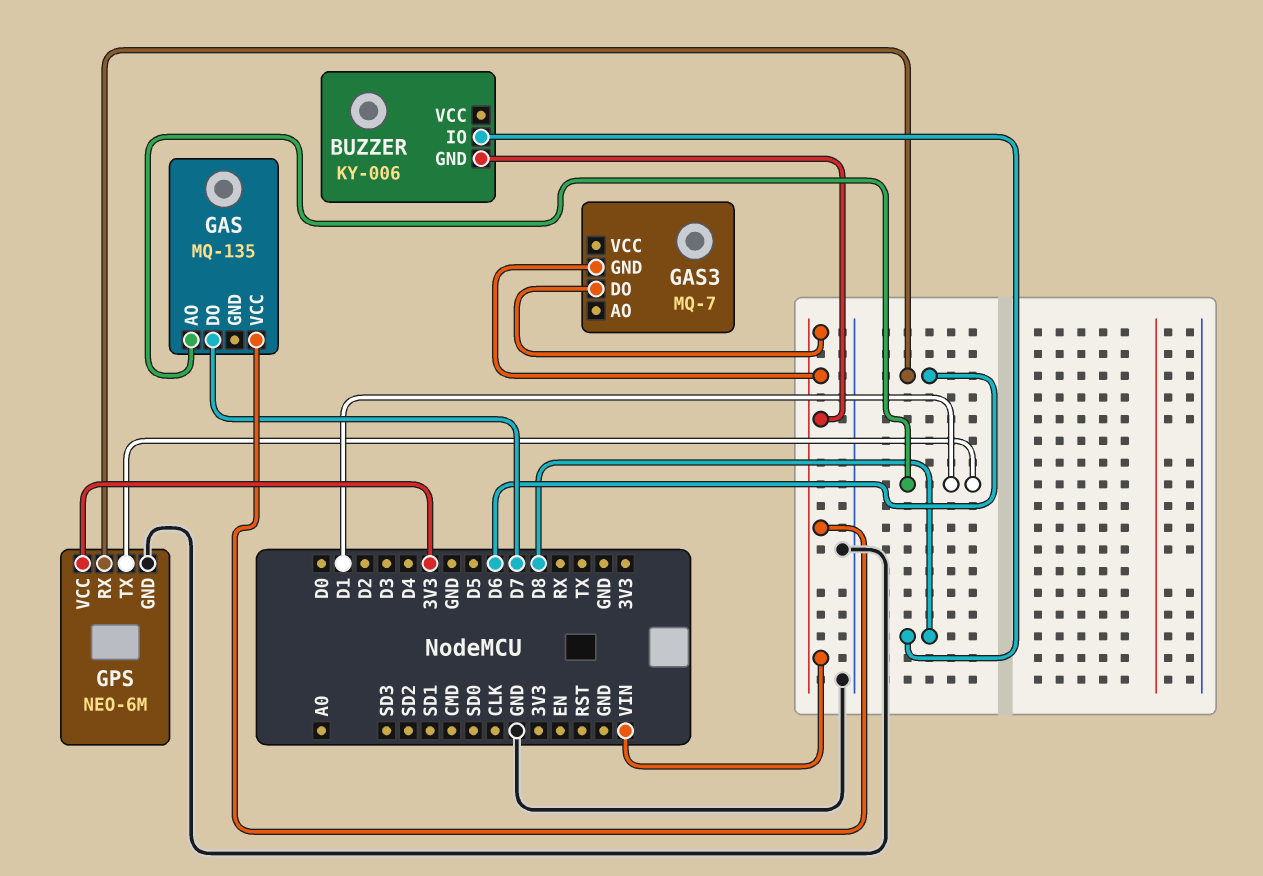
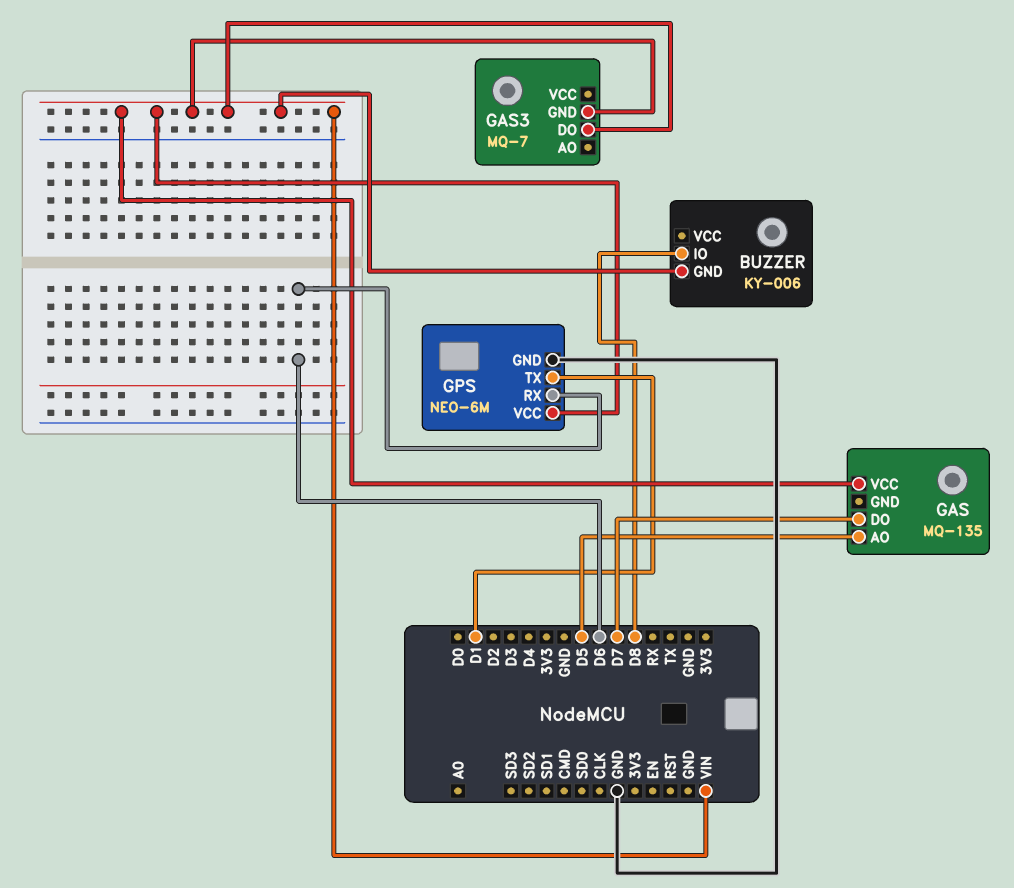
GAS pin AO: D1 -> D5
GPS pin VCC: 3V3 -> VIN

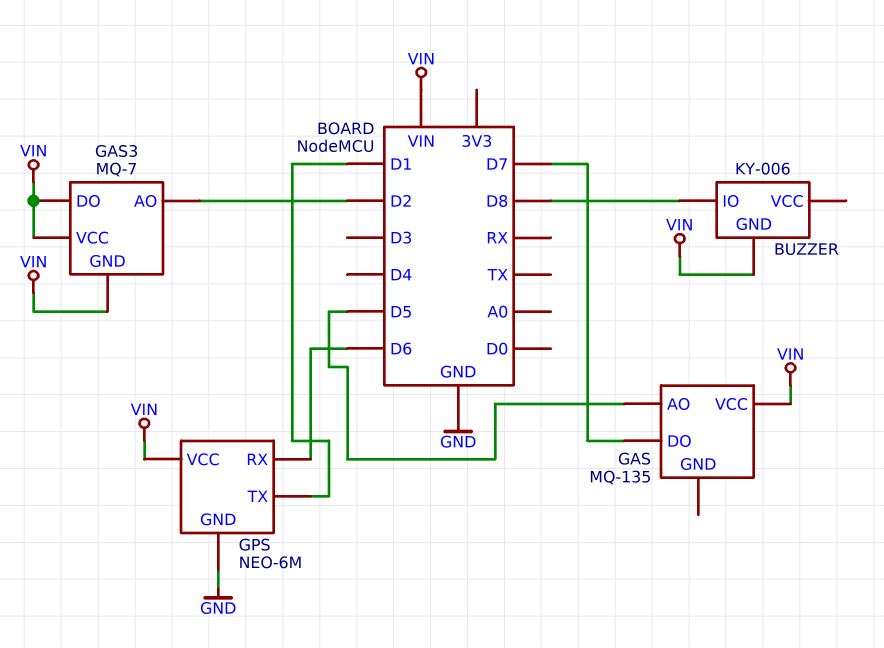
GAS3 pin AO: none -> D2
GAS3 pin VCC: none -> VIN

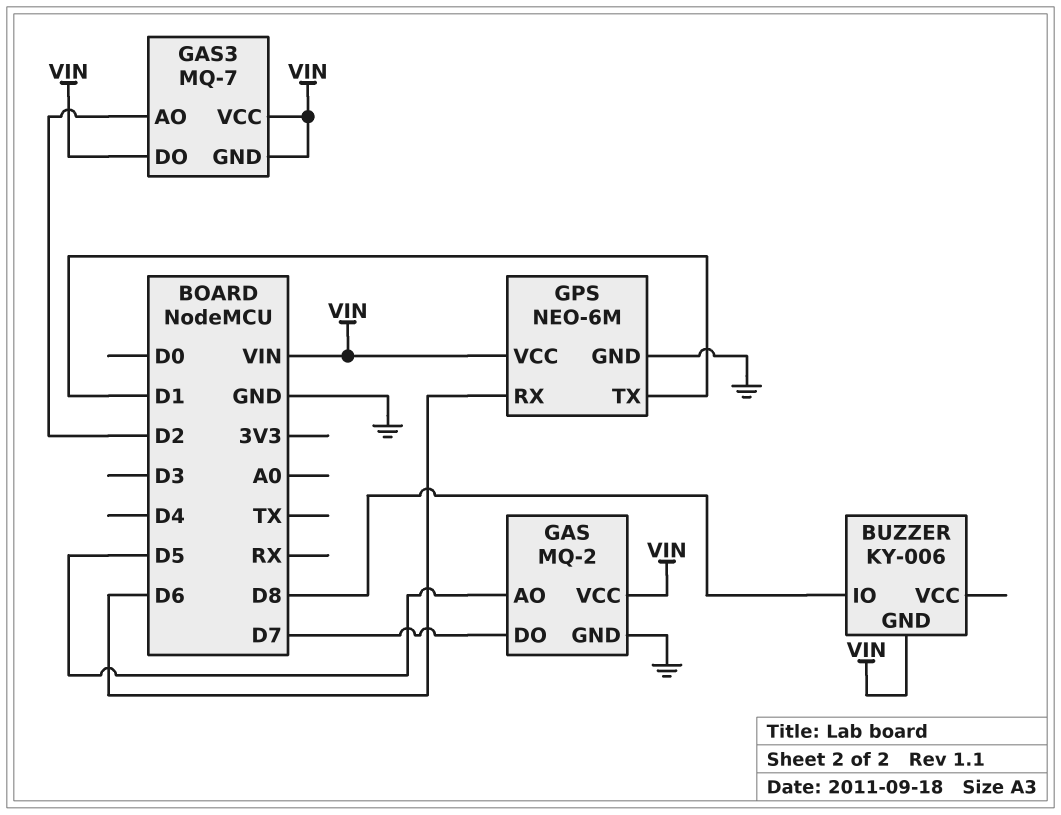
GAS: MQ-135 -> MQ-2
GAS pin GND: none -> GND

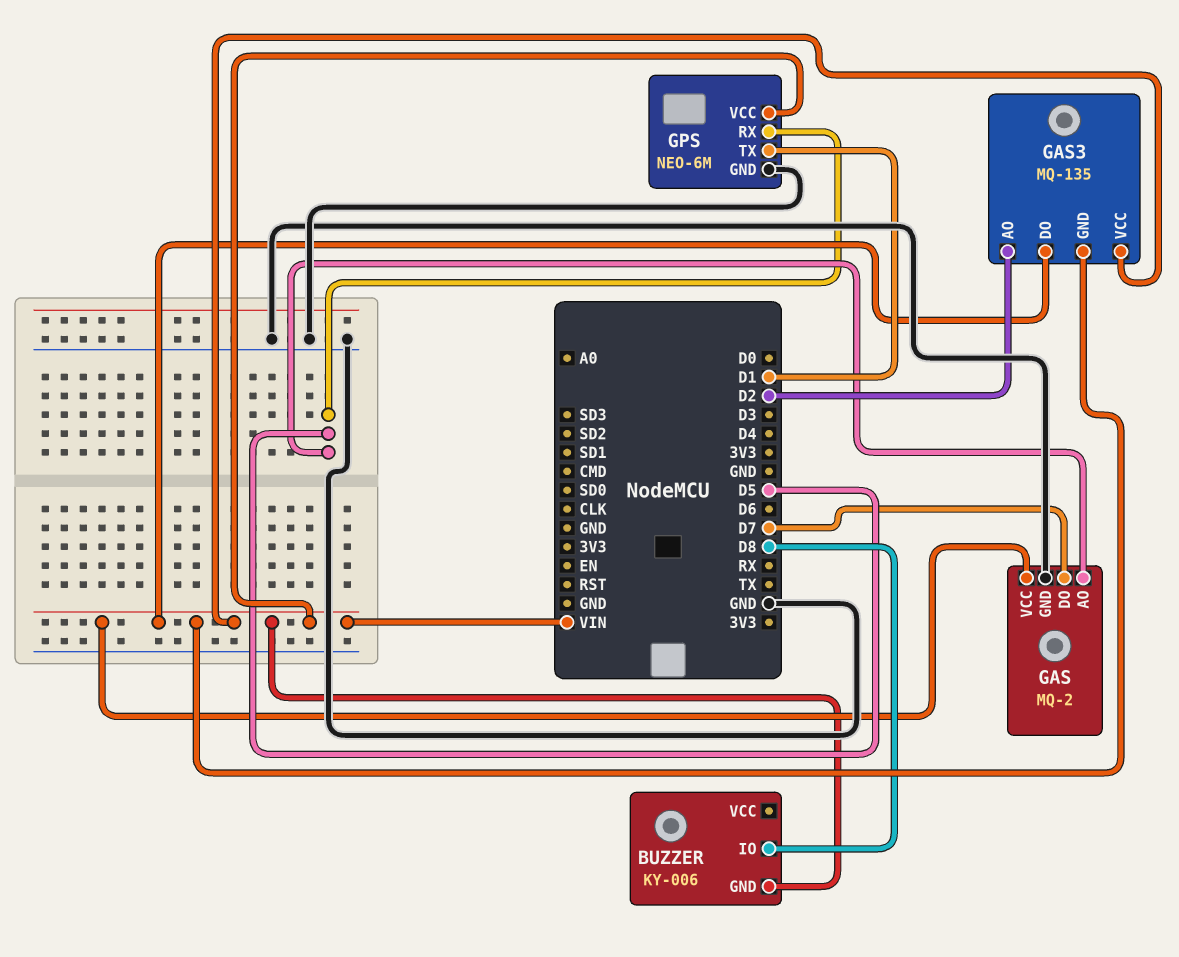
GAS3: MQ-7 -> MQ-135
GPS pin RX: D6 -> D5

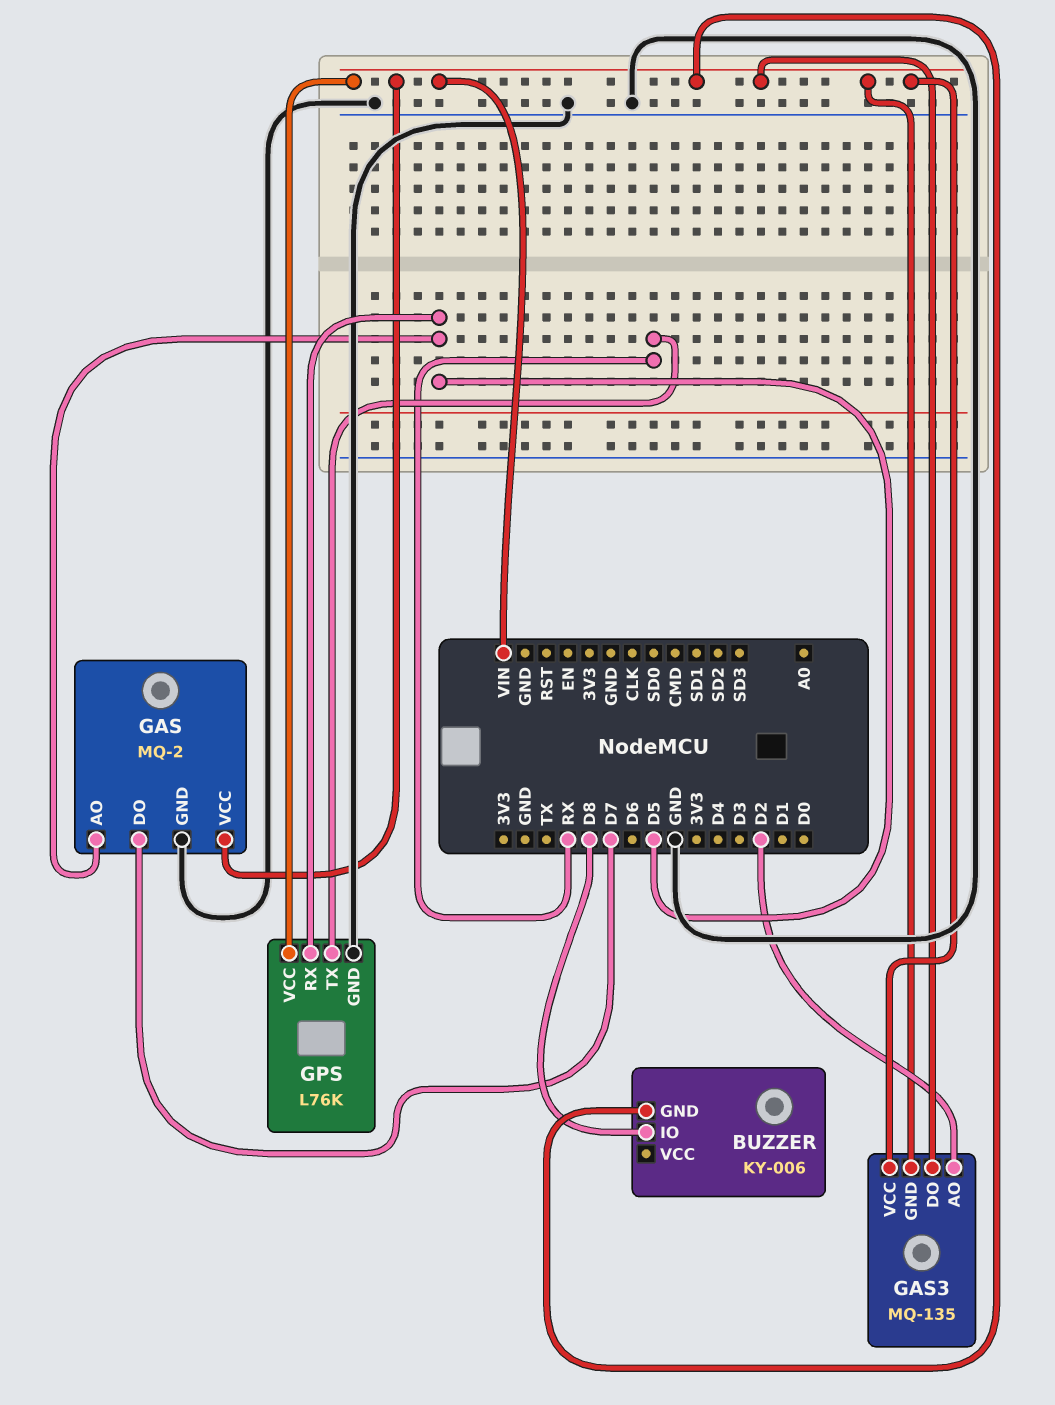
GPS: NEO-6M -> L76K
GPS pin TX: D1 -> RX

